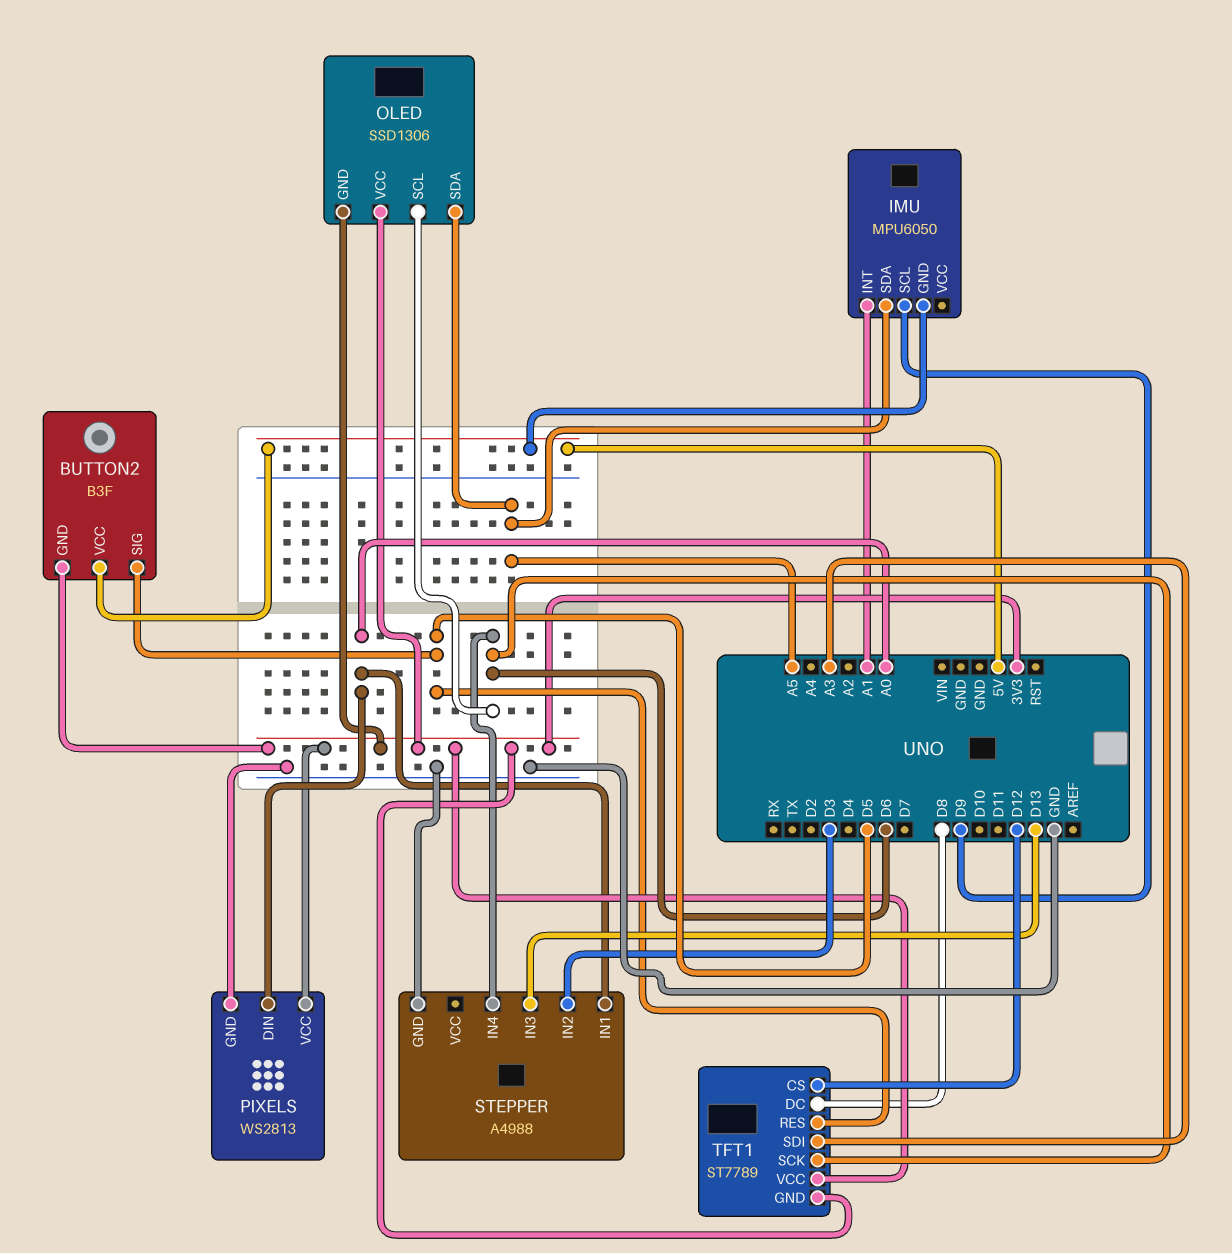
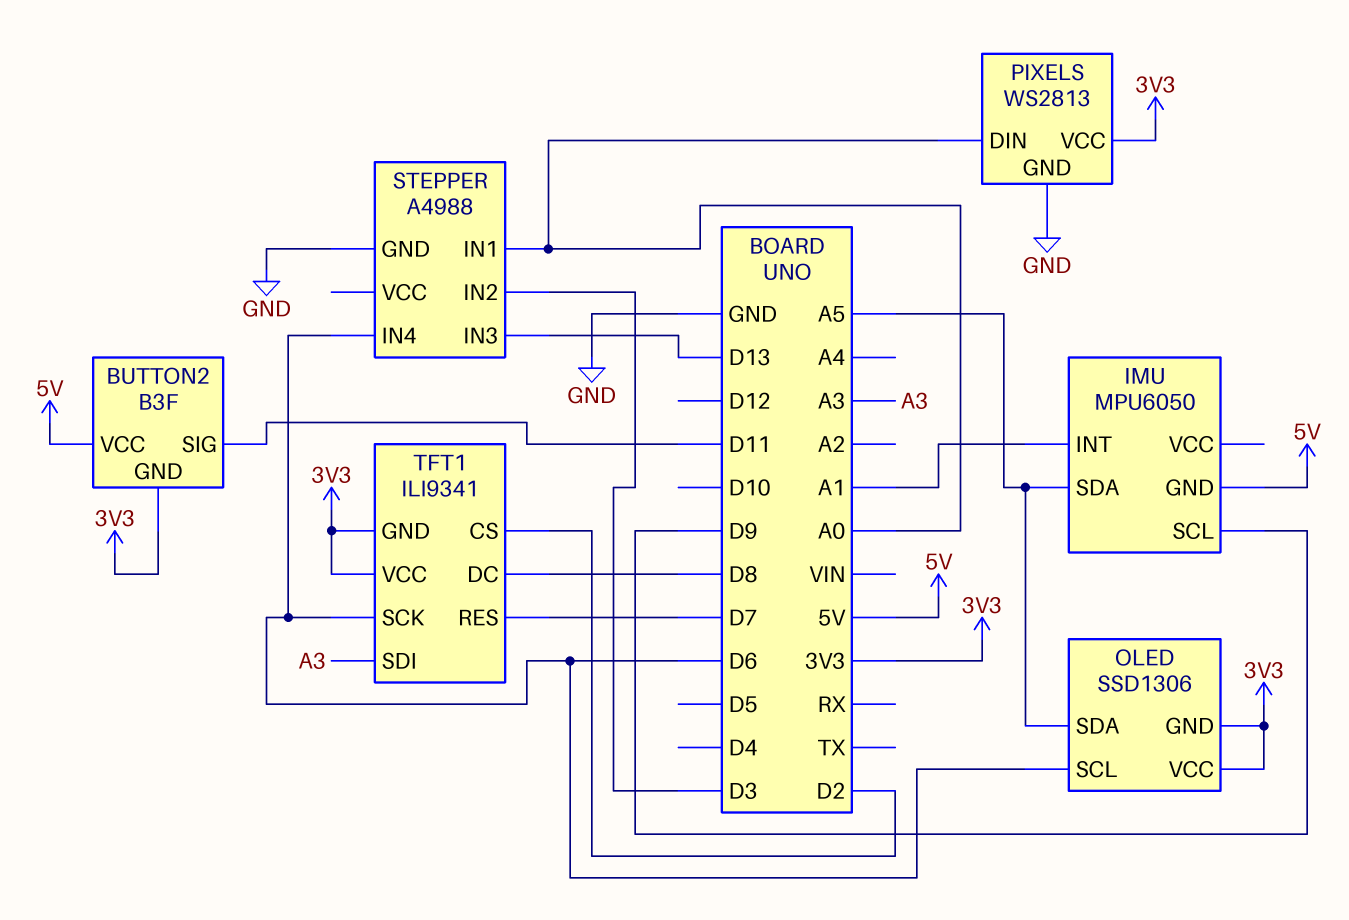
BUTTON2 pin SIG: D5 -> D11
TFT1: ST7789 -> ILI9341
TFT1 pin CS: D12 -> D2
TFT1 pin RES: D5 -> D7

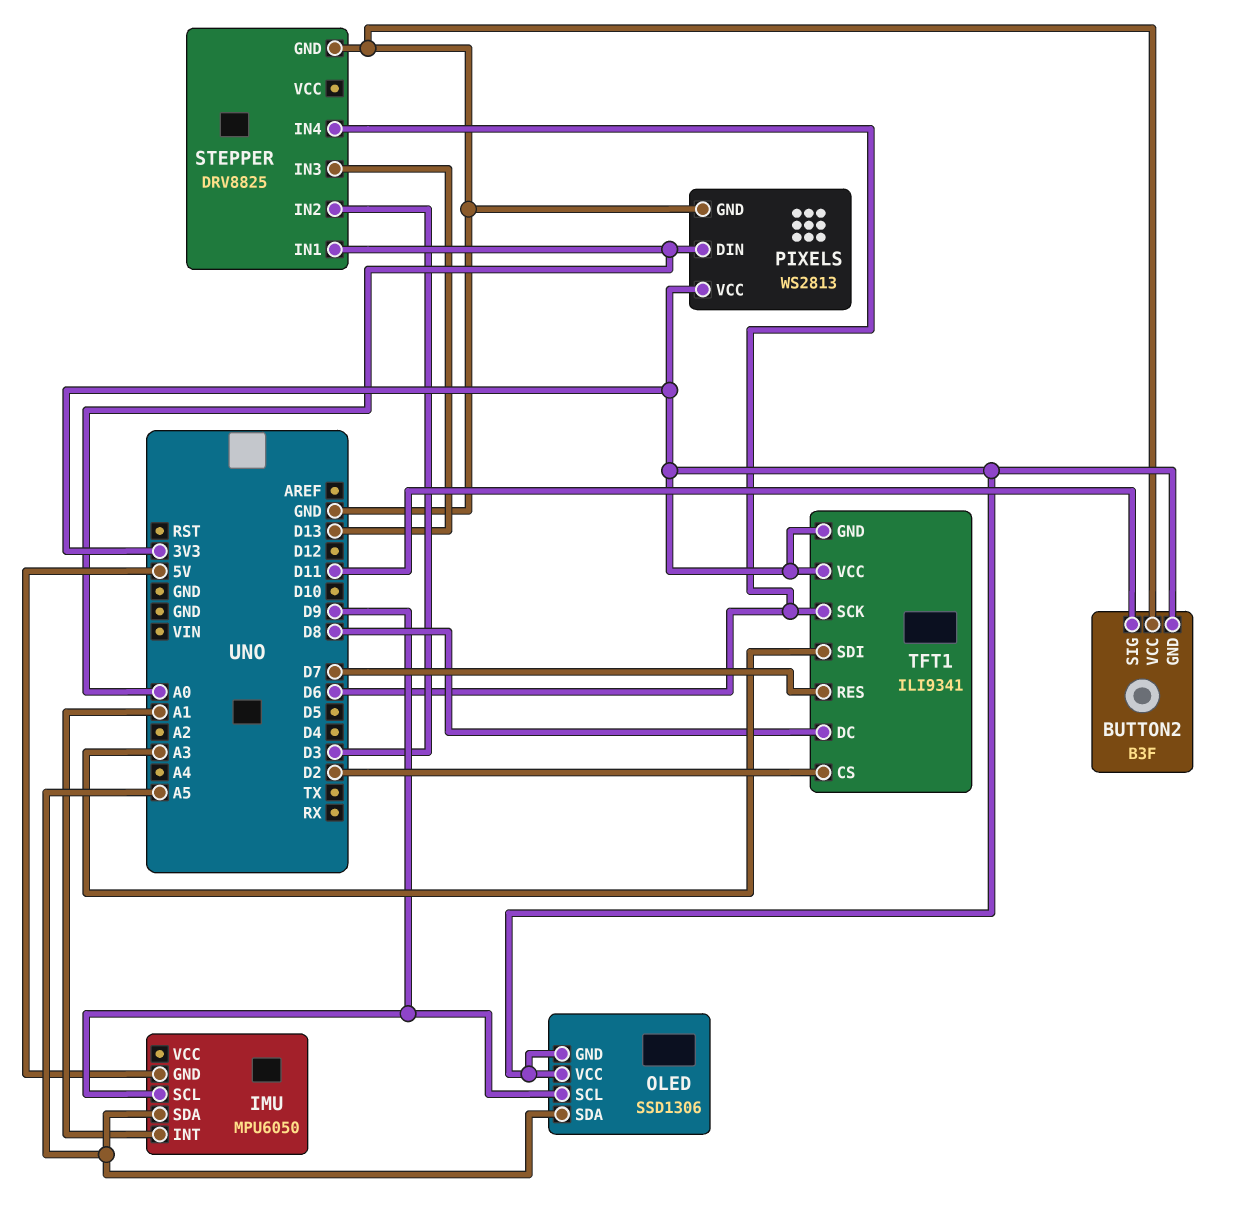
BUTTON2 pin VCC: 5V -> GND
OLED pin SCL: D6 -> D9
STEPPER: A4988 -> DRV8825

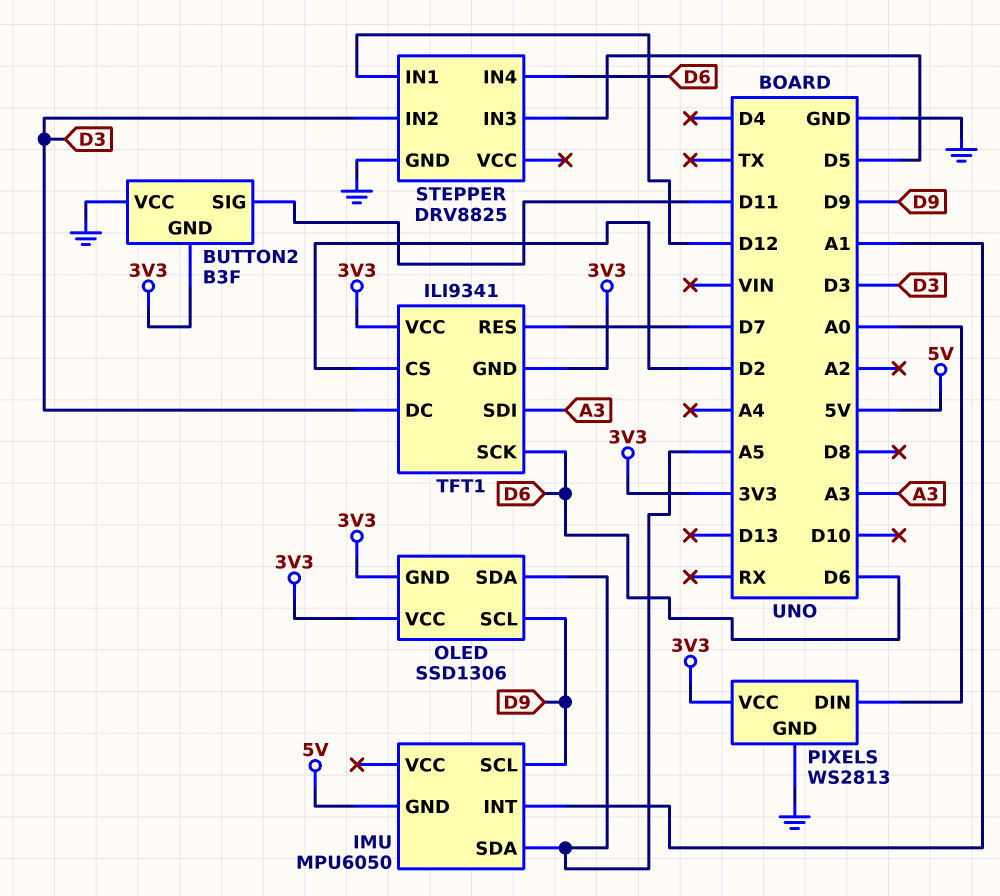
STEPPER pin IN1: A0 -> D12
STEPPER pin IN3: D13 -> D5
TFT1 pin DC: D8 -> D3

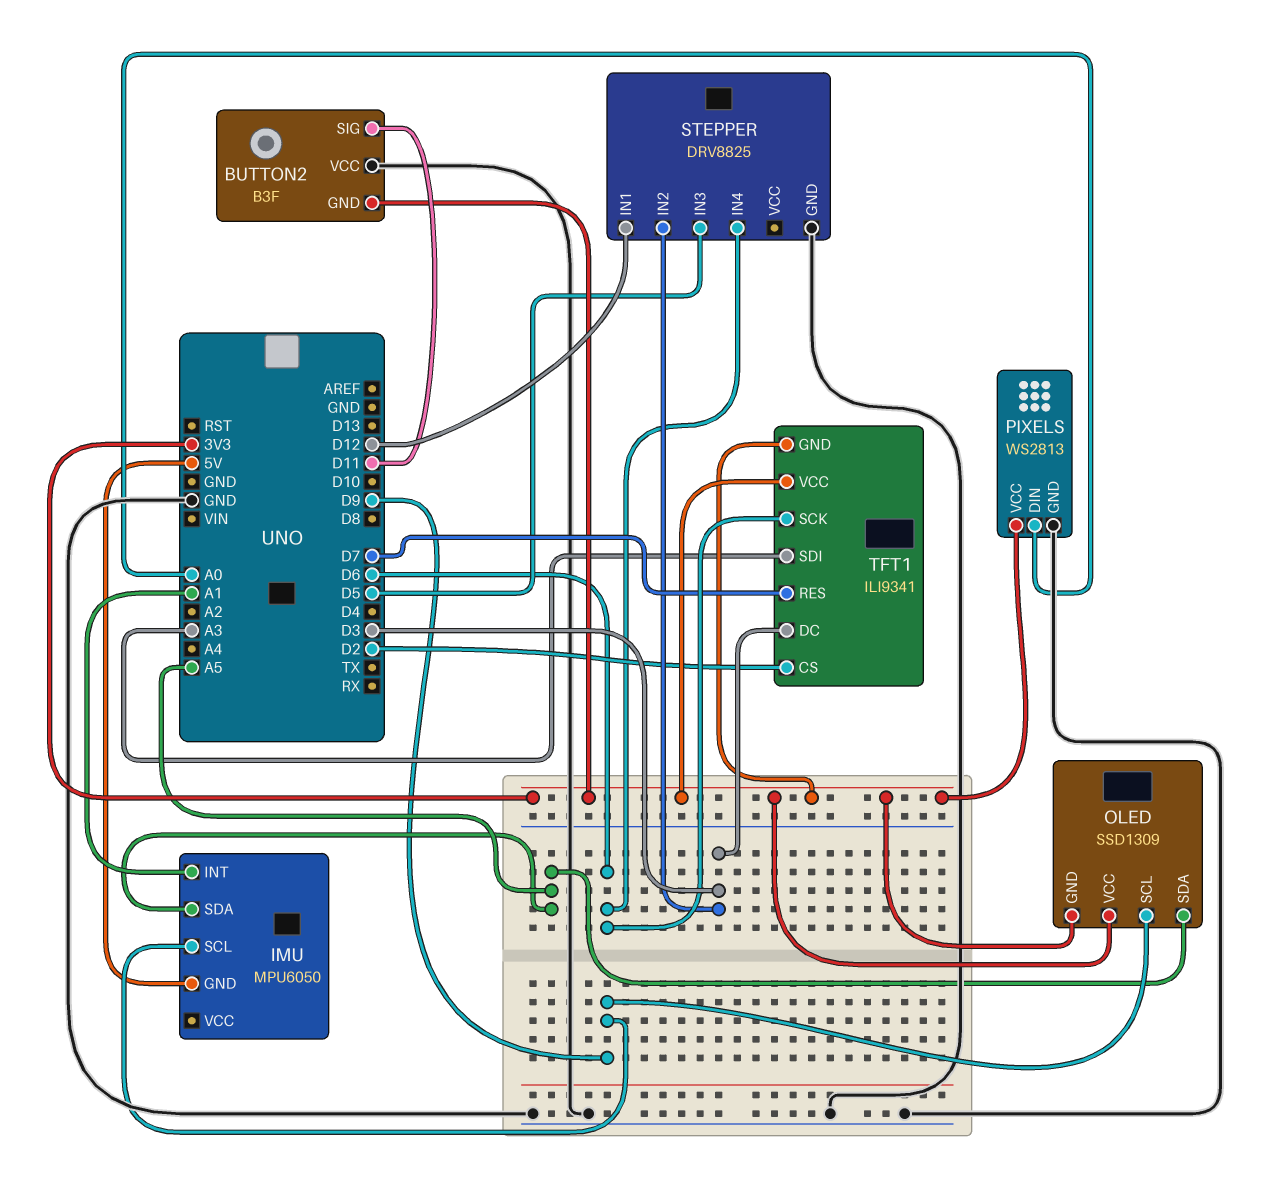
OLED: SSD1306 -> SSD1309

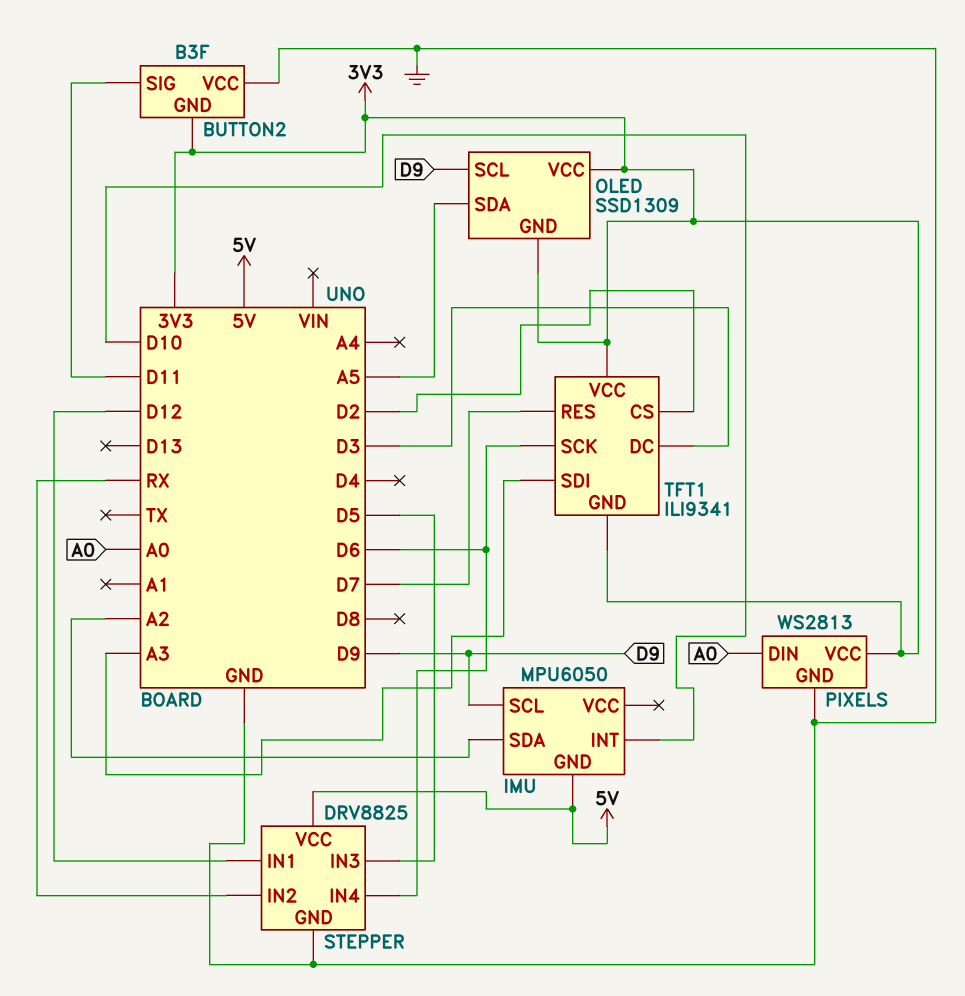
IMU pin INT: A1 -> D10
IMU pin SDA: A5 -> A2
STEPPER pin IN2: D3 -> RX
STEPPER pin VCC: none -> 5V

